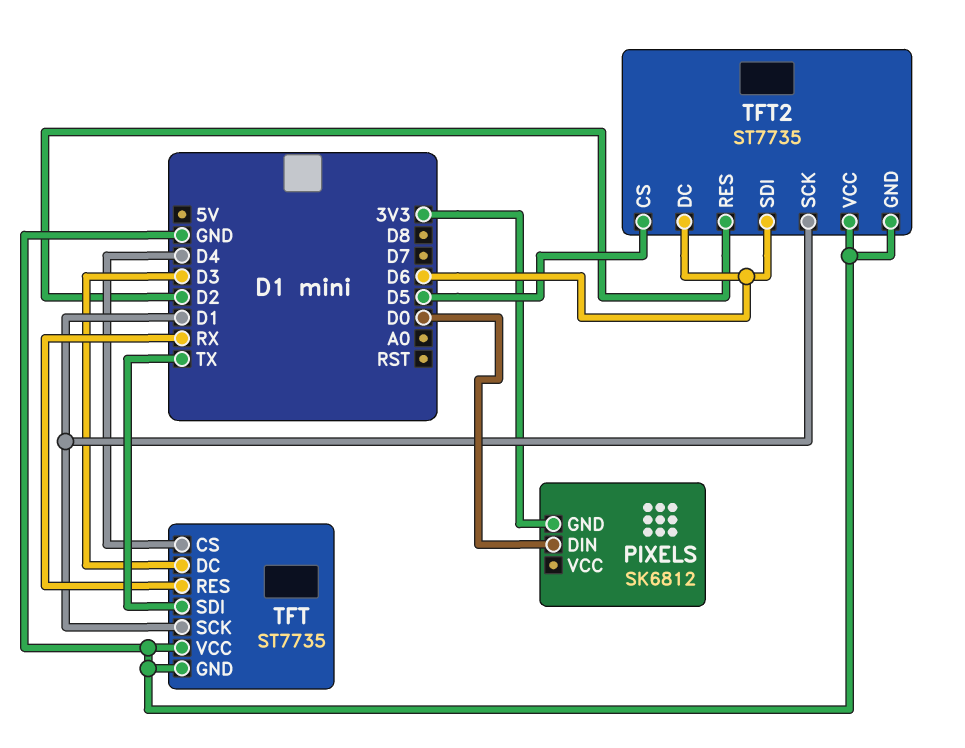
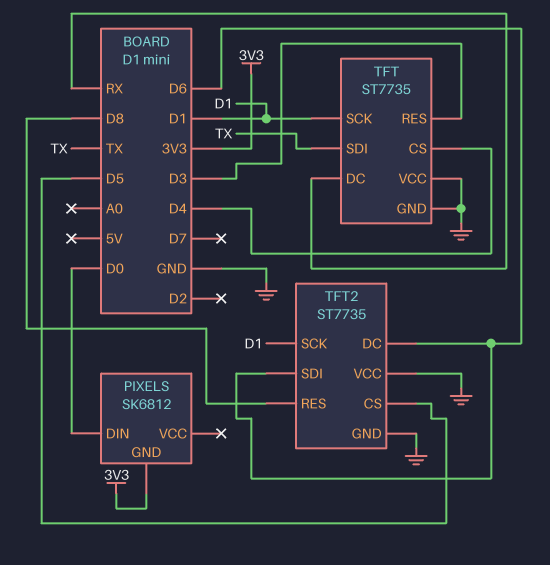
TFT pin DC: D3 -> RX
TFT pin RES: RX -> D3
TFT2 pin RES: D2 -> D8

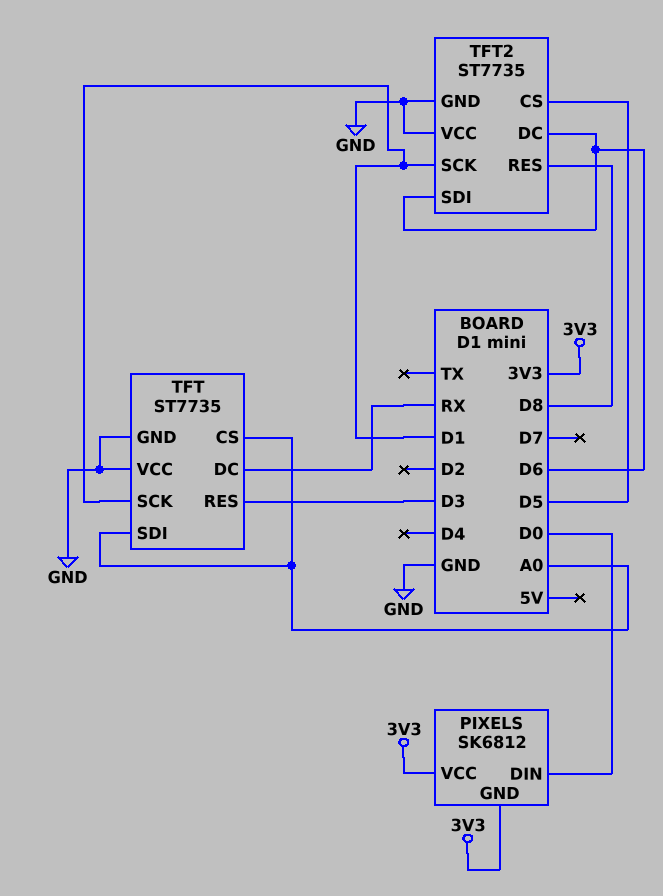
PIXELS pin VCC: none -> 3V3
TFT pin CS: D4 -> A0
TFT pin SDI: TX -> A0

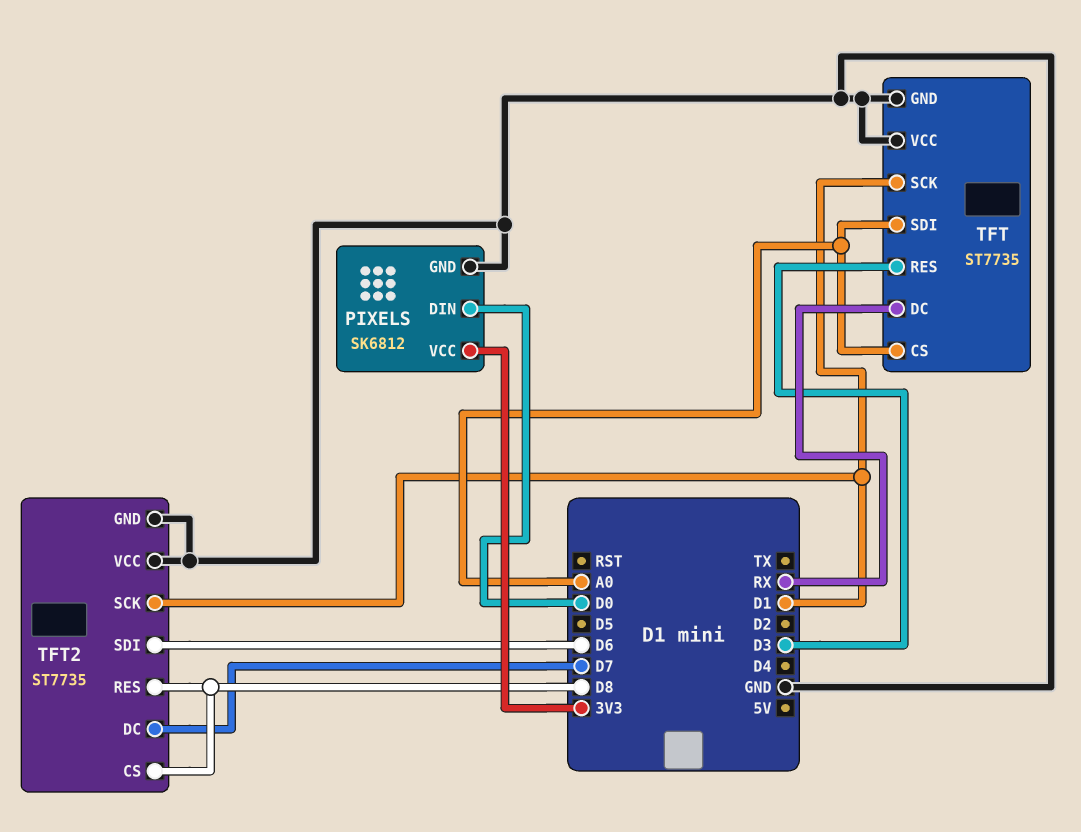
PIXELS pin GND: 3V3 -> GND
TFT2 pin CS: D5 -> D8
TFT2 pin DC: D6 -> D7

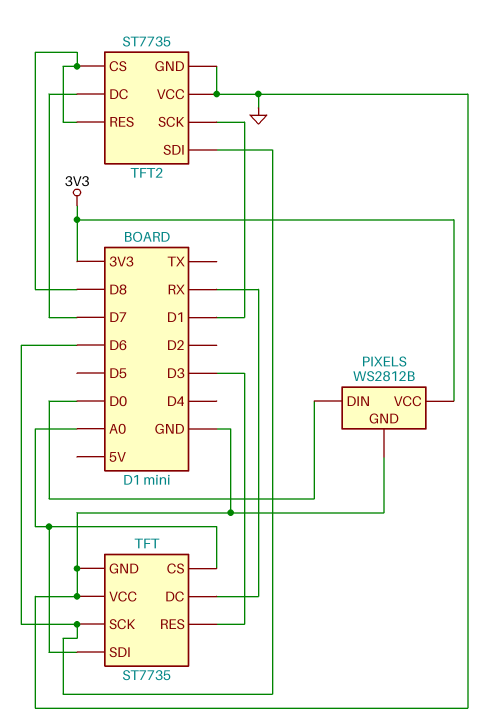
PIXELS: SK6812 -> WS2812B
TFT pin SCK: D1 -> D6

